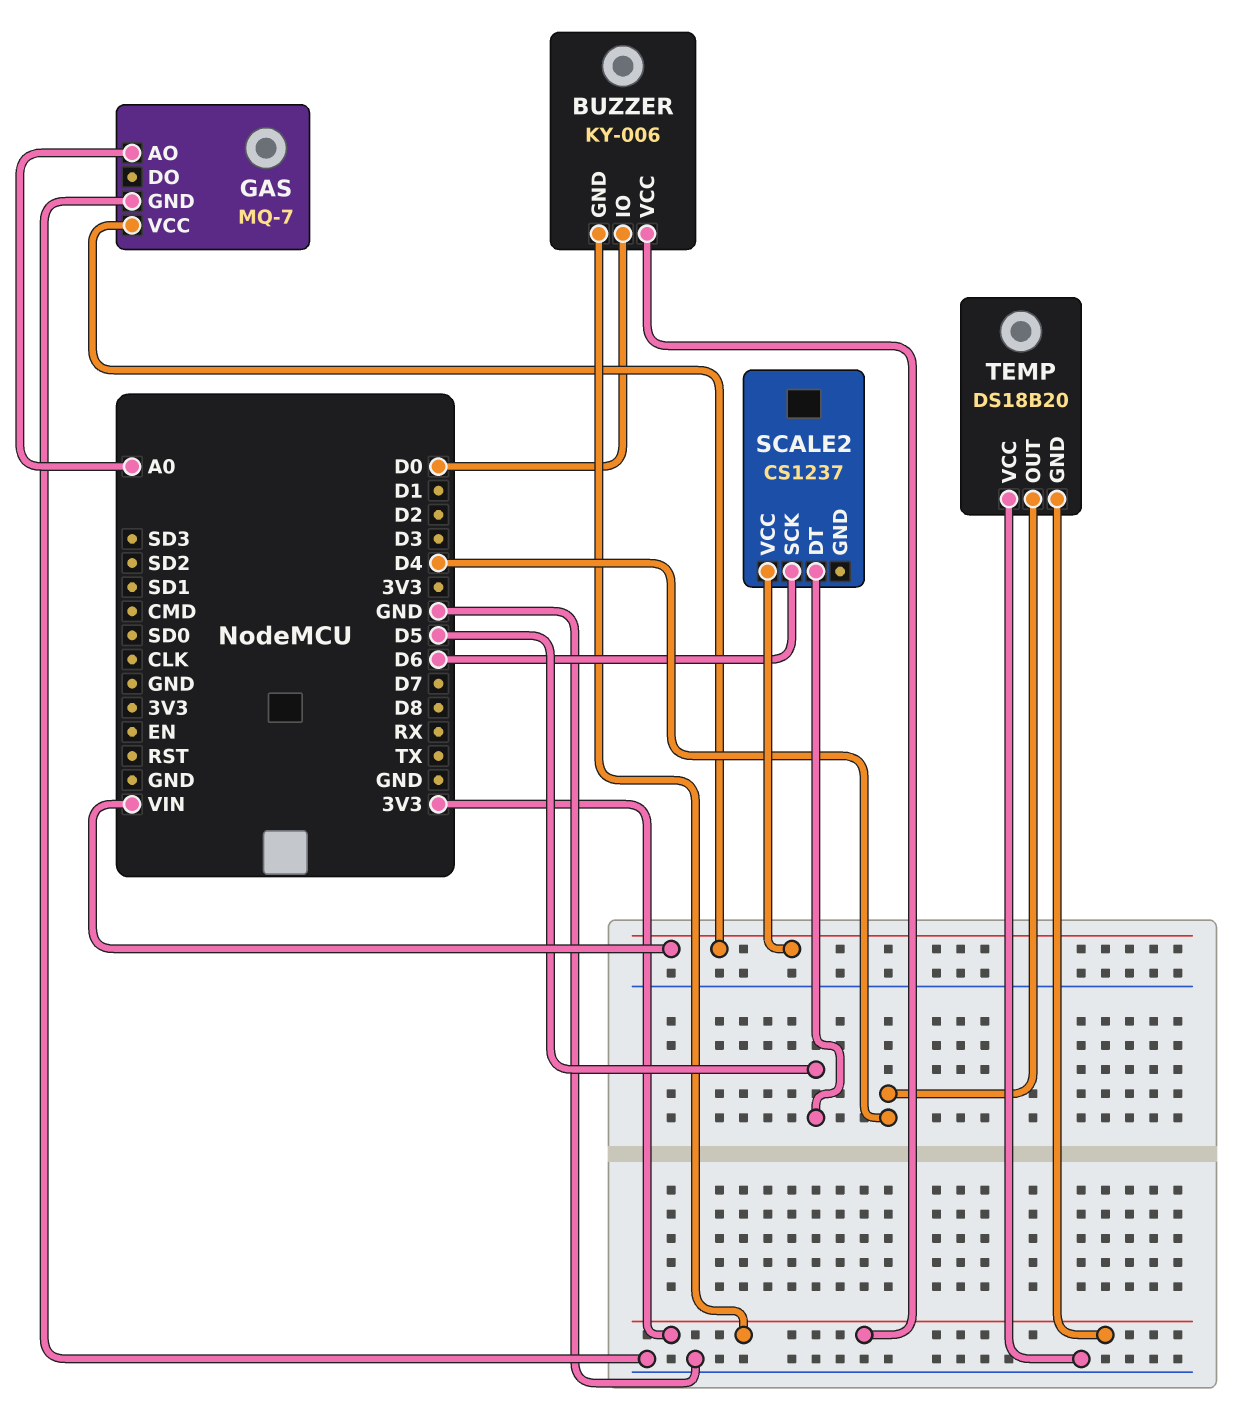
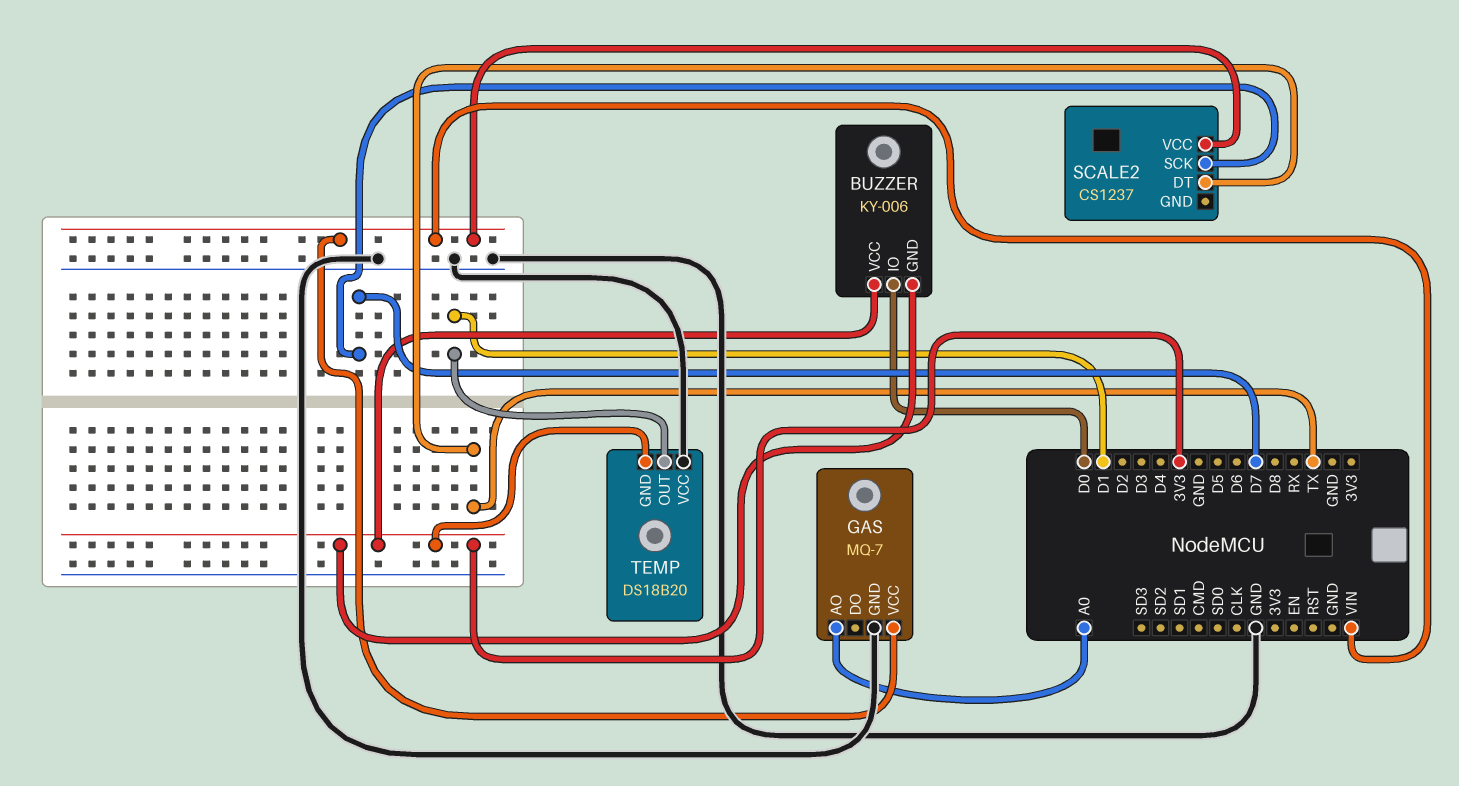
SCALE2 pin DT: D5 -> TX
SCALE2 pin SCK: D6 -> D7
TEMP pin OUT: D4 -> D1

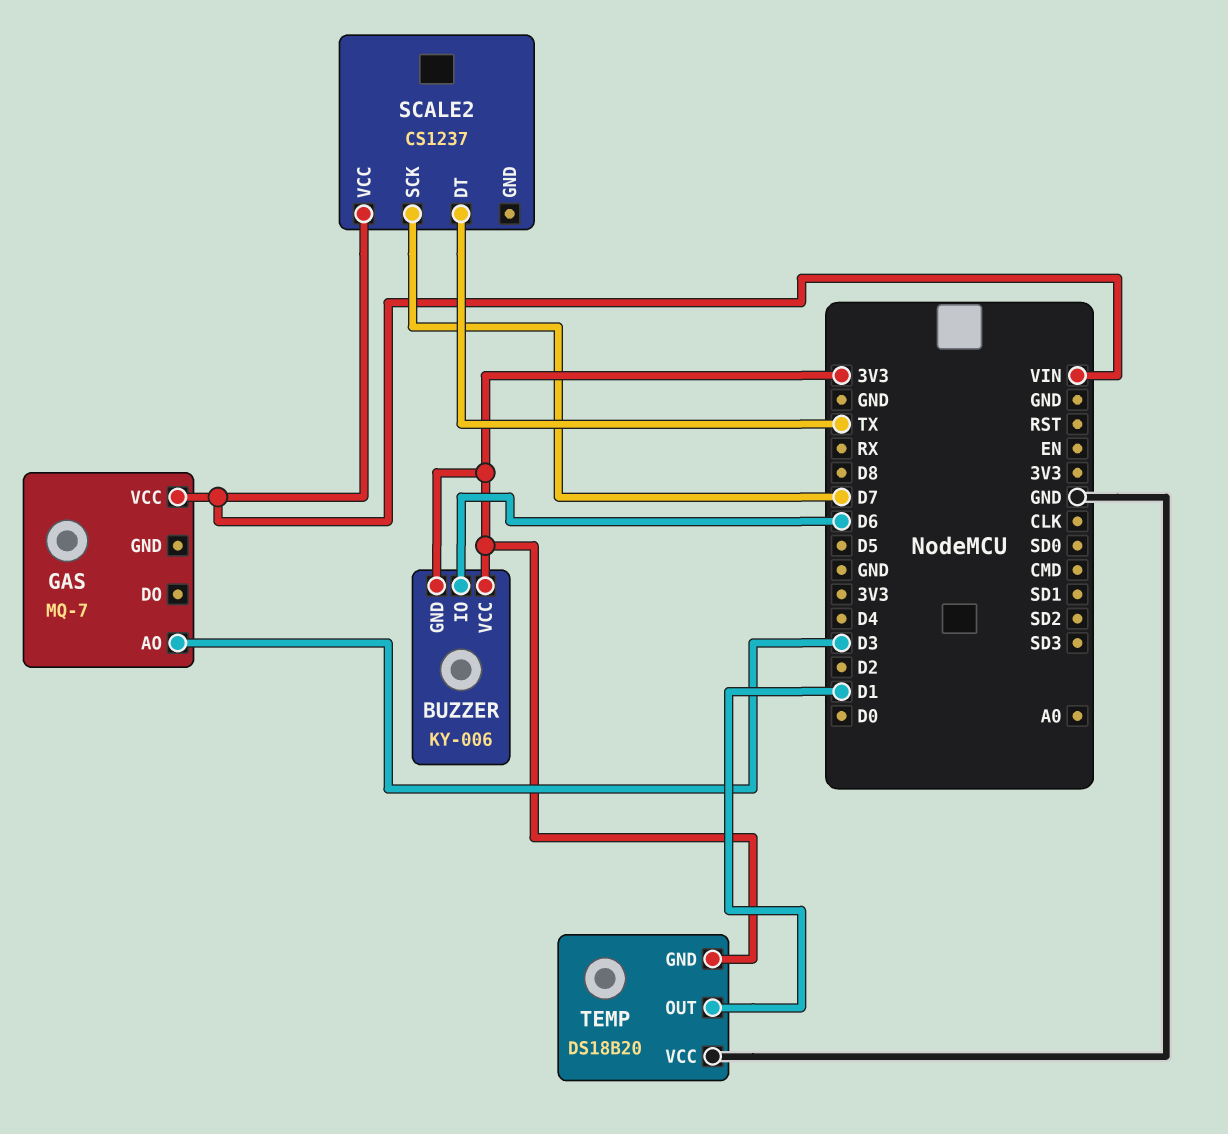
BUZZER pin IO: D0 -> D6
GAS pin AO: A0 -> D3
GAS pin GND: GND -> none

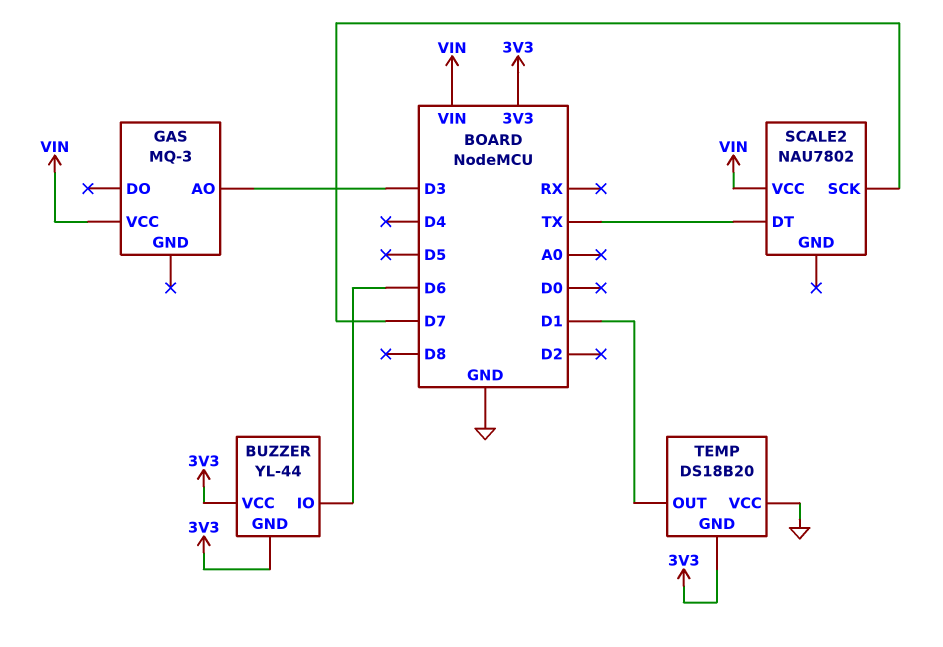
BUZZER: KY-006 -> YL-44
GAS: MQ-7 -> MQ-3
SCALE2: CS1237 -> NAU7802

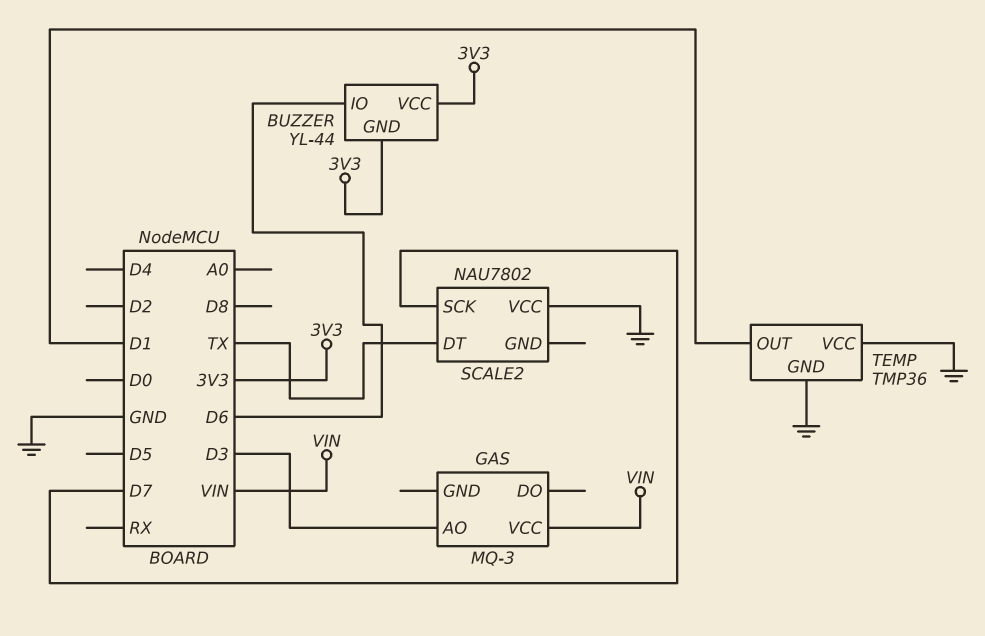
SCALE2 pin VCC: VIN -> GND
TEMP: DS18B20 -> TMP36
TEMP pin GND: 3V3 -> GND

